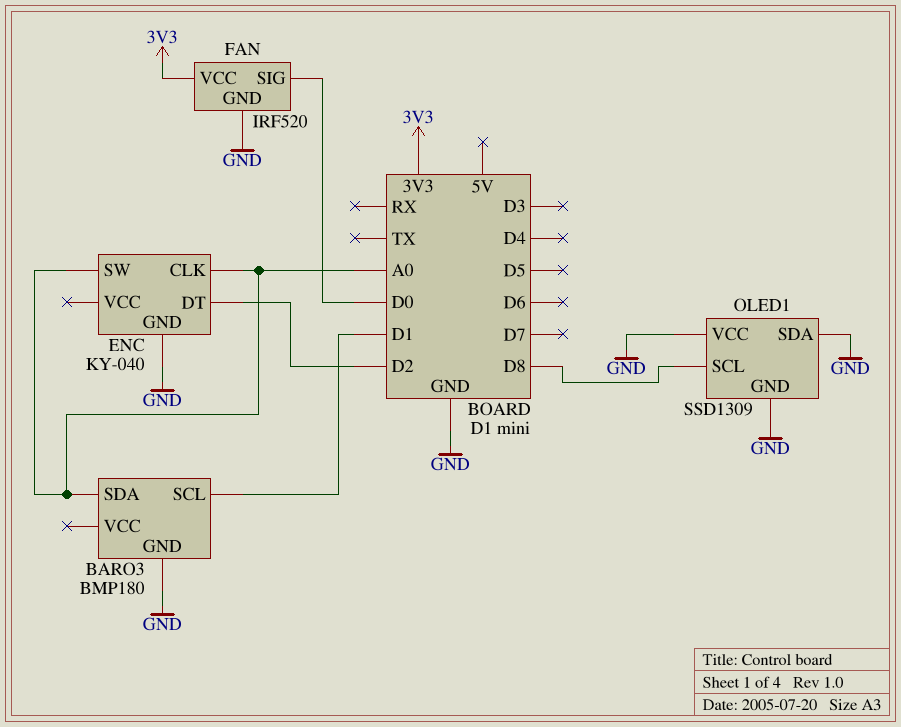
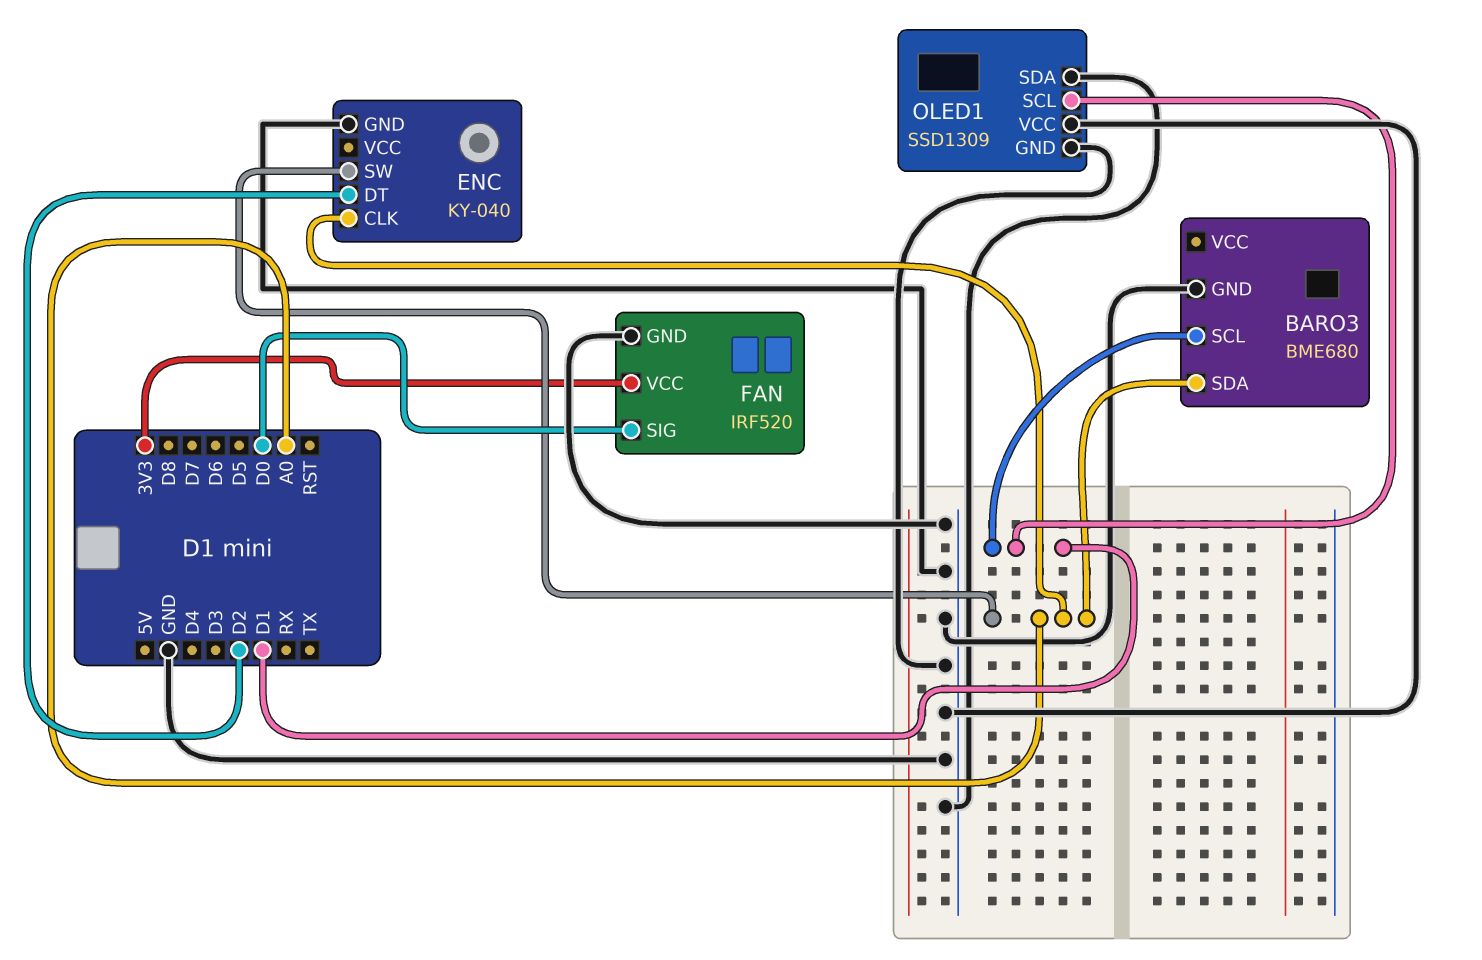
BARO3: BMP180 -> BME680
OLED1 pin SCL: D8 -> D1

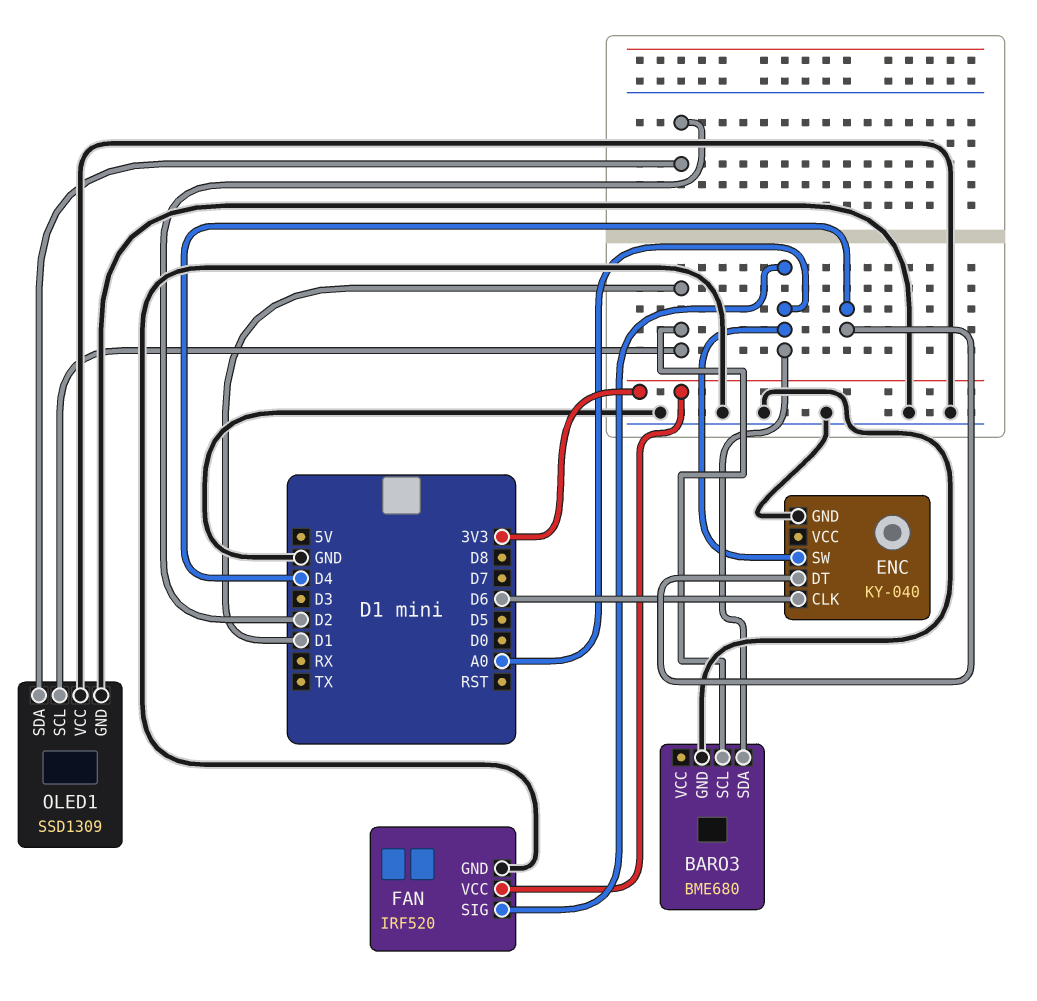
ENC pin CLK: A0 -> D6
ENC pin DT: D2 -> D4
FAN pin SIG: D0 -> A0
OLED1 pin SDA: GND -> D2

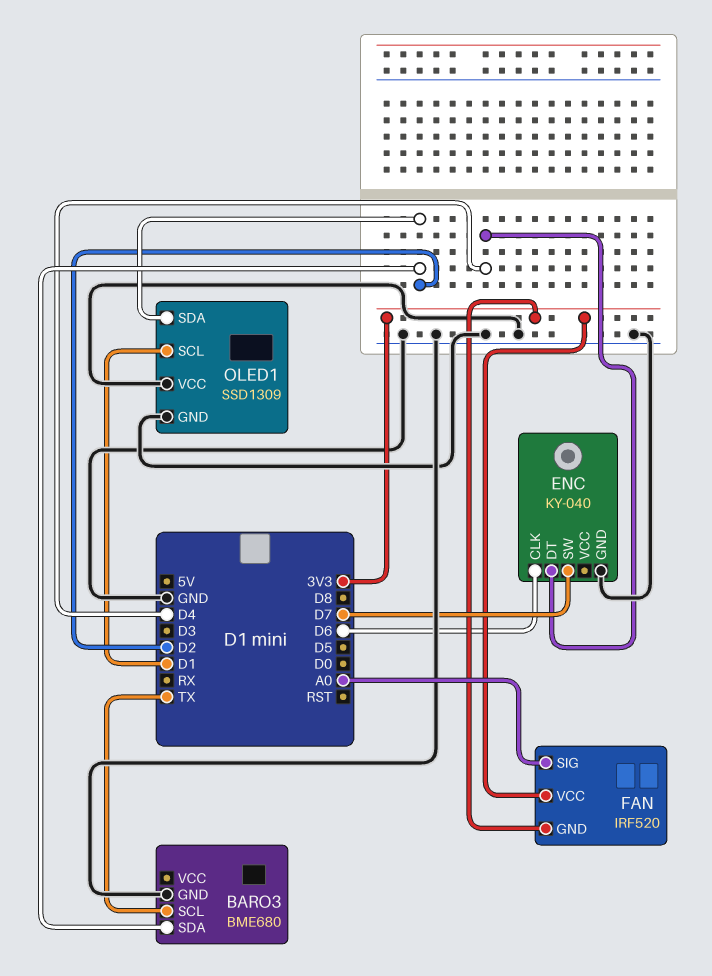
BARO3 pin SCL: D1 -> TX
BARO3 pin SDA: A0 -> D2
ENC pin SW: A0 -> D7
FAN pin GND: GND -> 3V3

